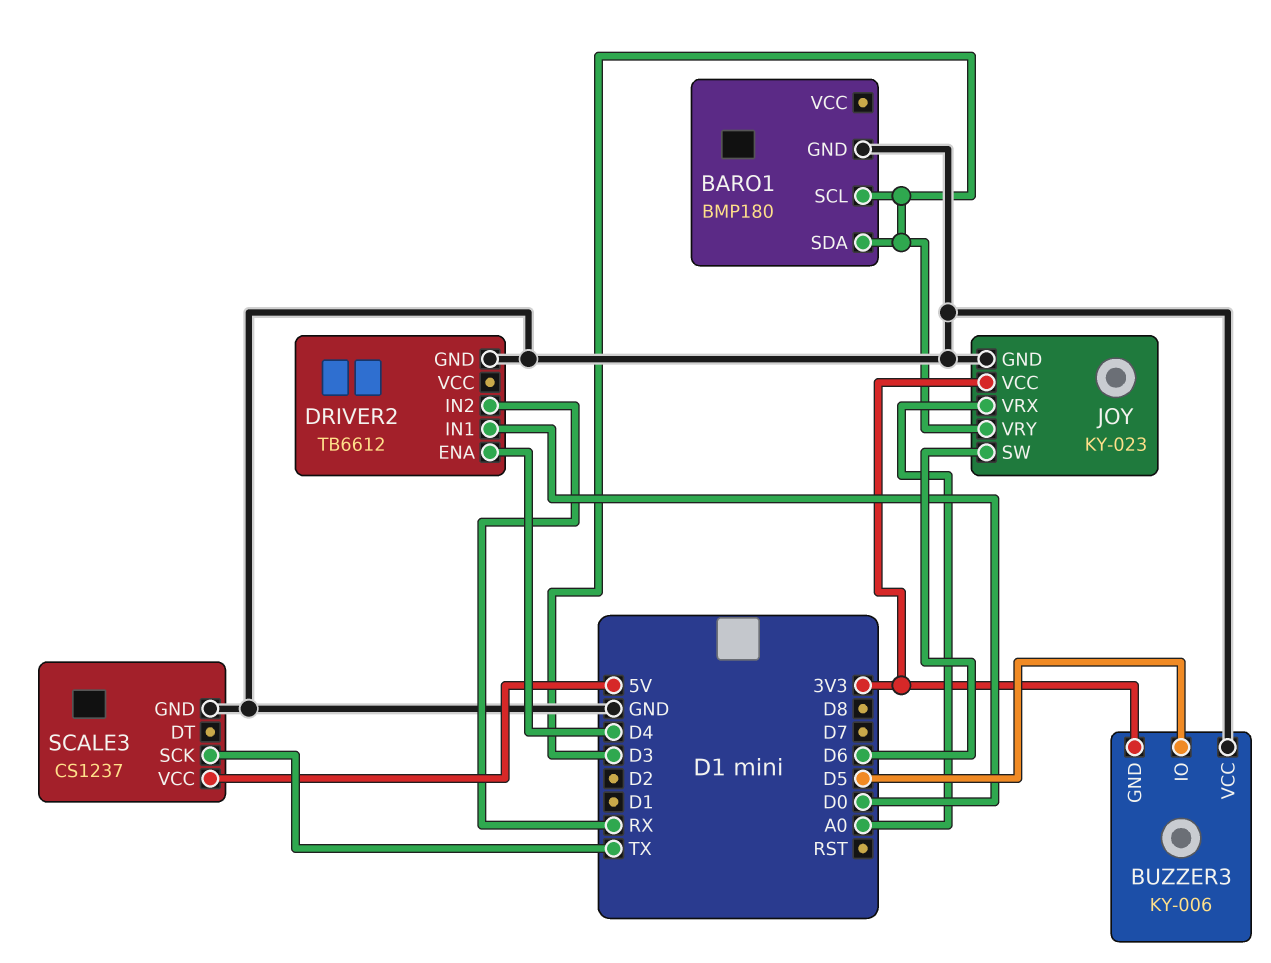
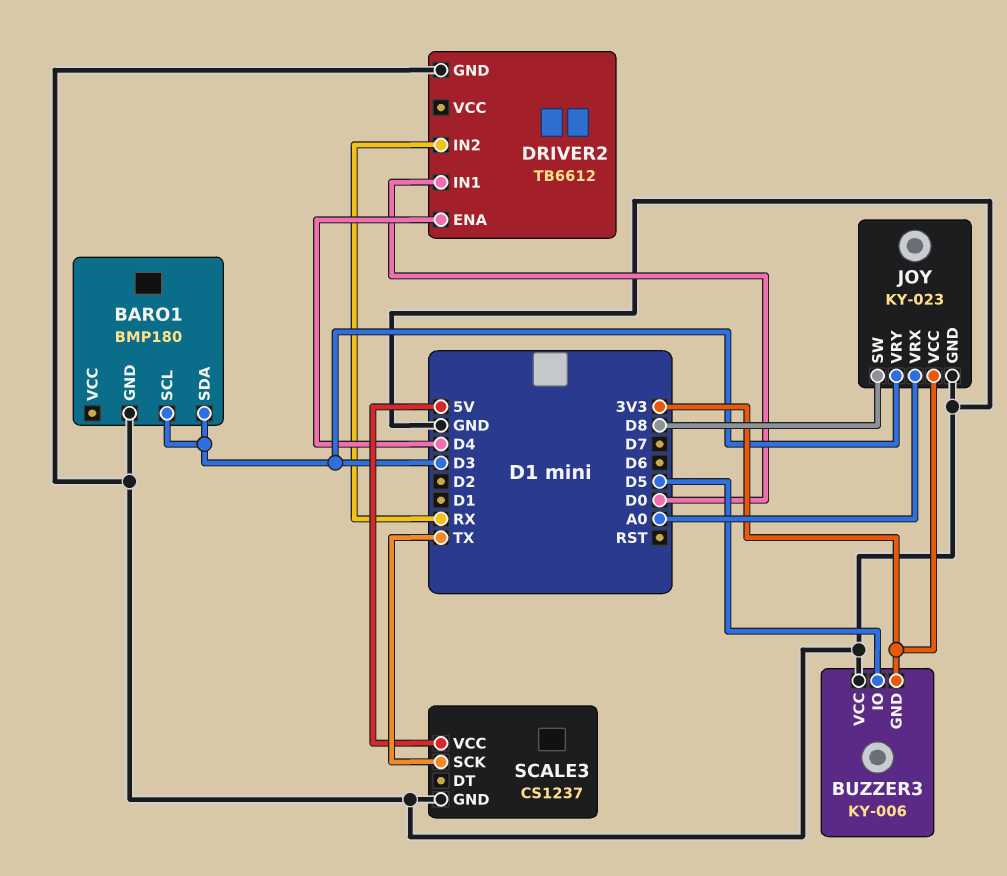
JOY pin SW: D6 -> D8

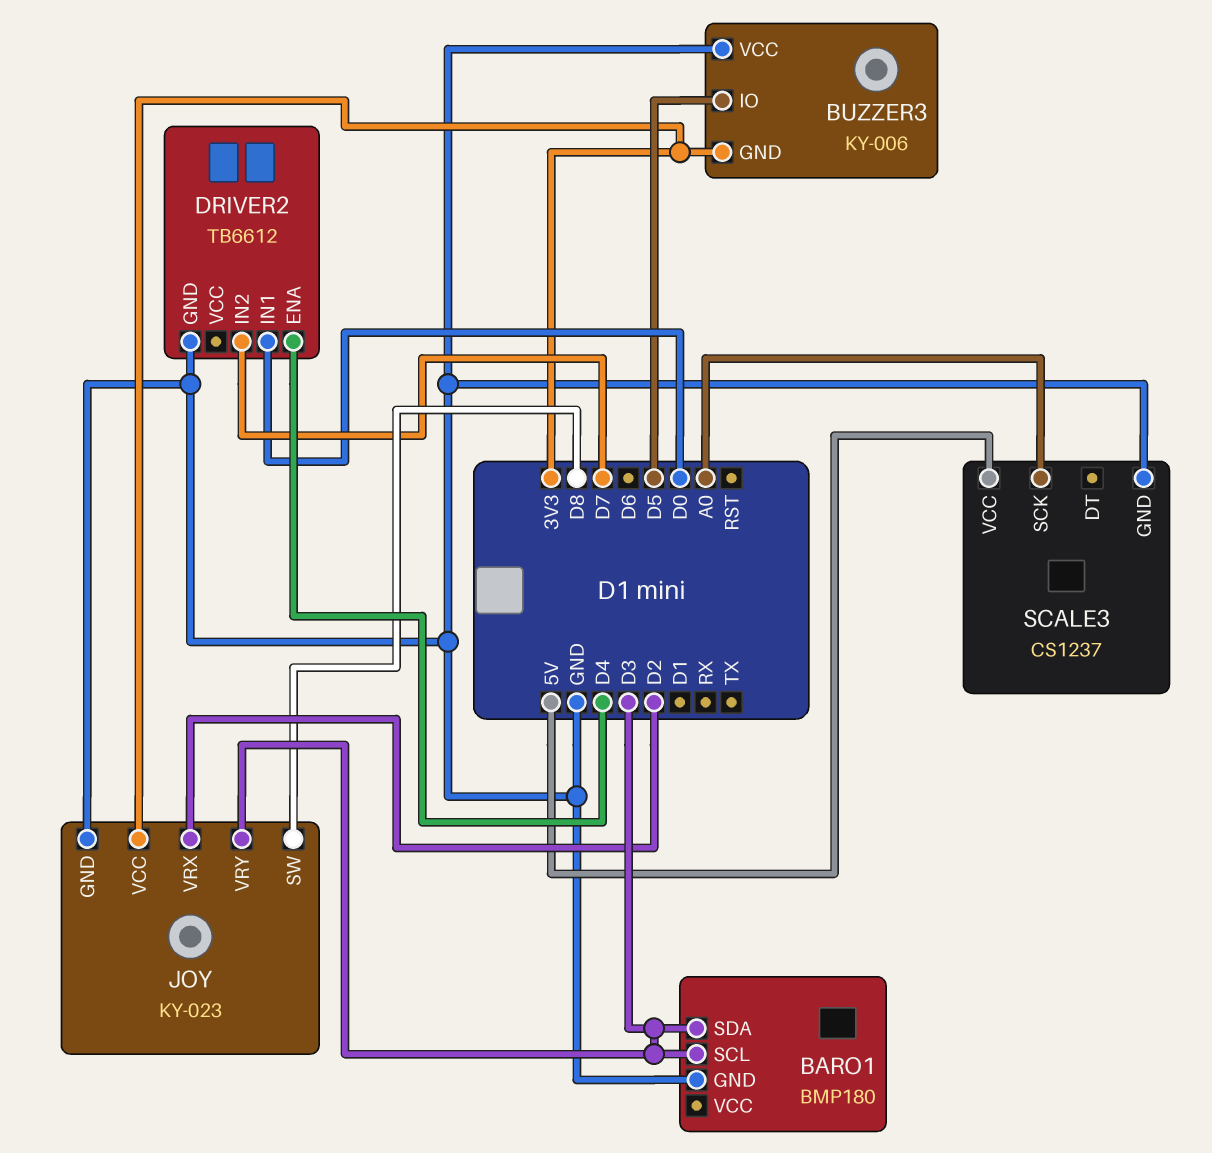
DRIVER2 pin IN2: RX -> D7
JOY pin VRX: A0 -> D2
SCALE3 pin SCK: TX -> A0

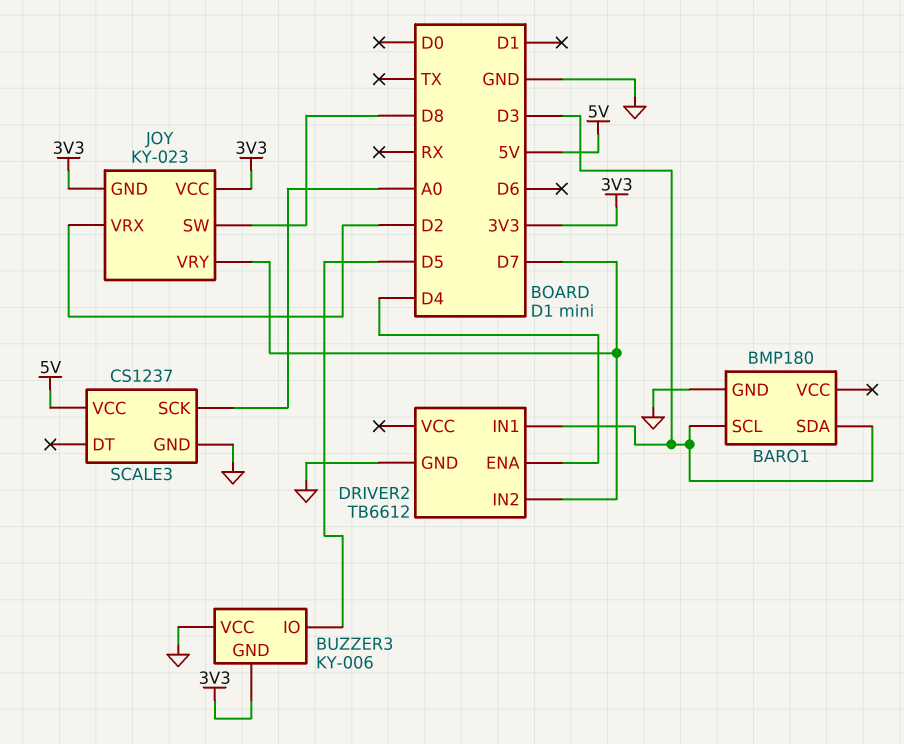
DRIVER2 pin IN1: D0 -> D3
JOY pin GND: GND -> 3V3
JOY pin VRY: D3 -> D7

